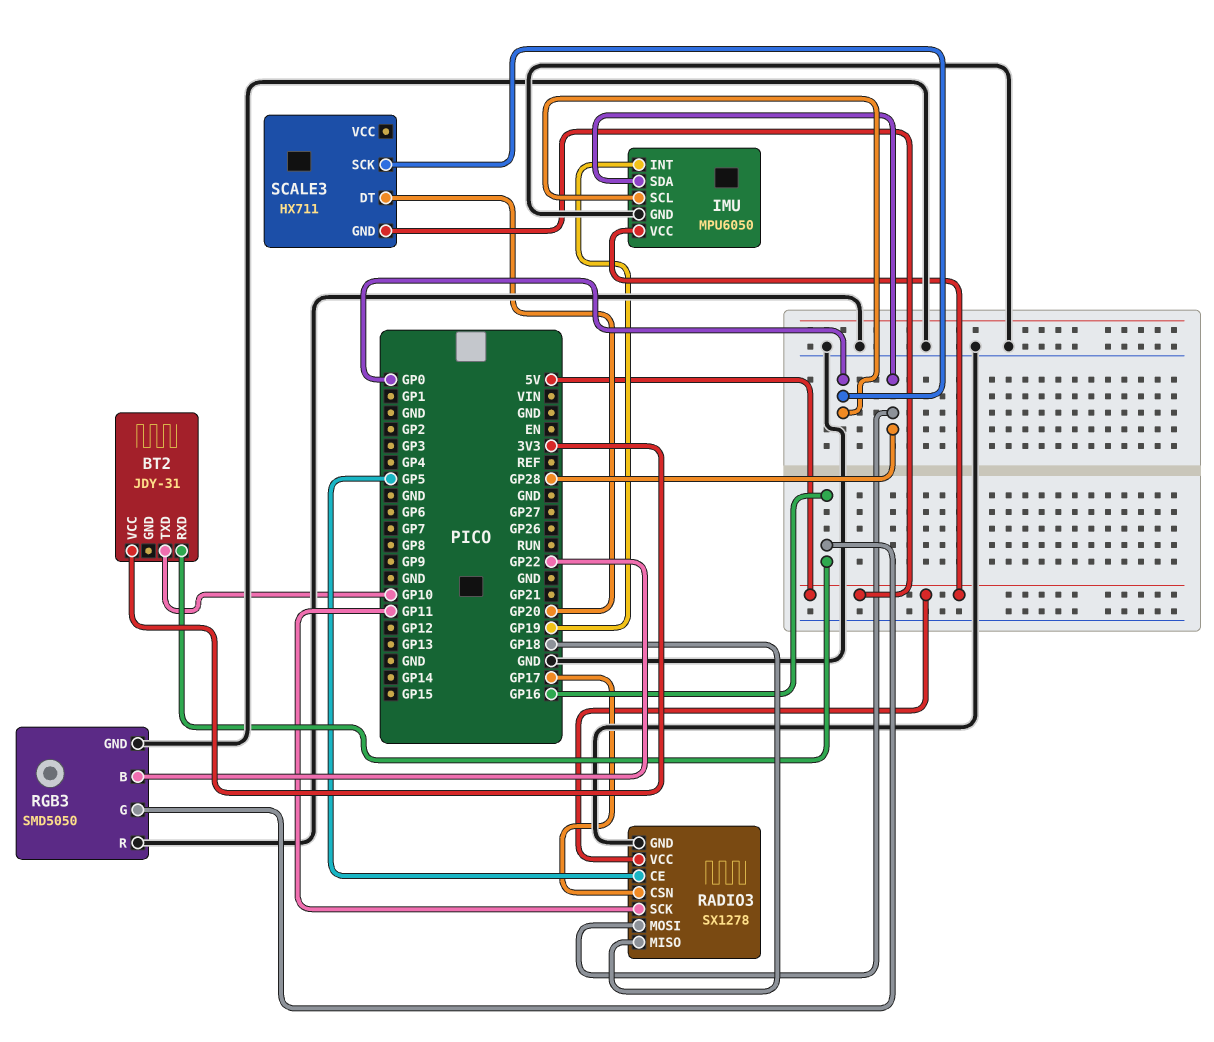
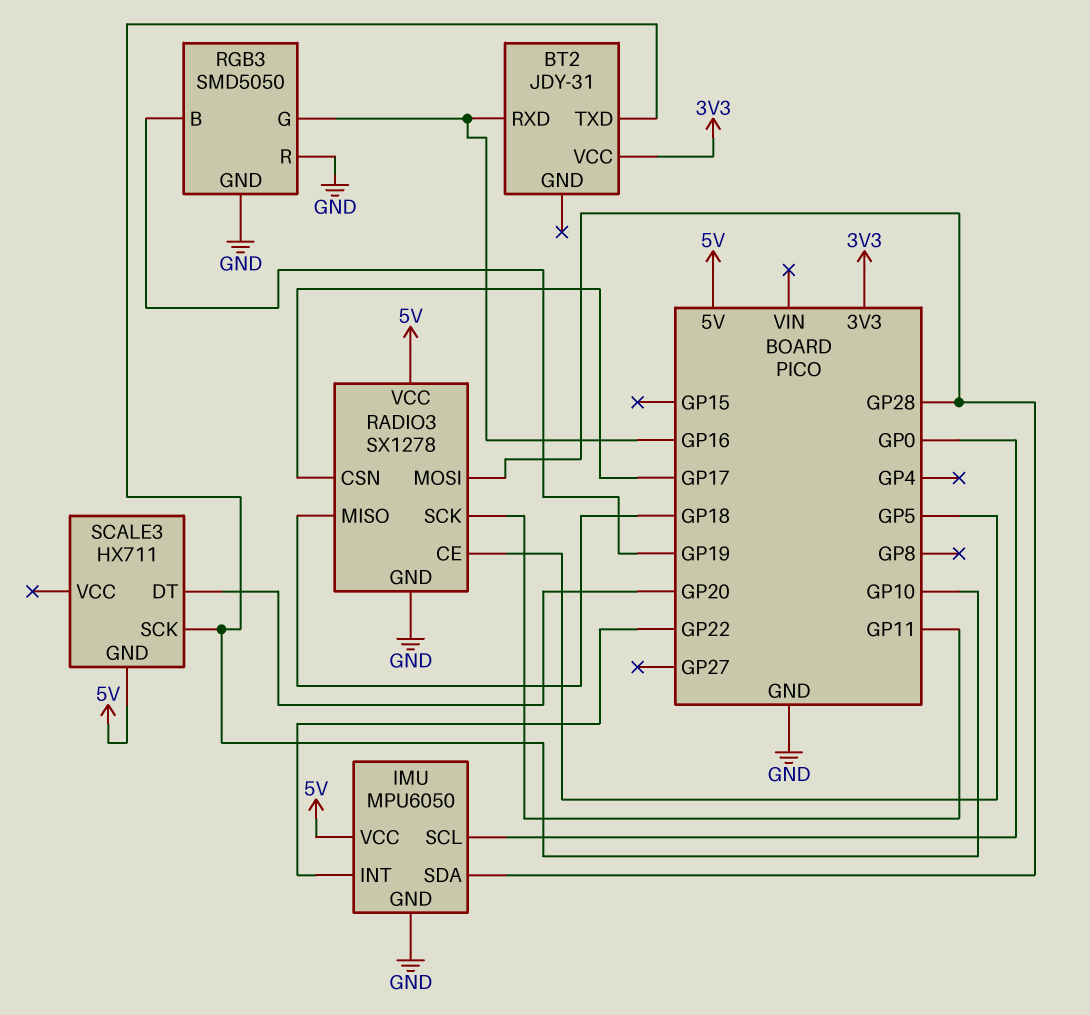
IMU pin INT: GP19 -> GP22
RGB3 pin B: GP22 -> GP19
SCALE3 pin SCK: GP0 -> GP10

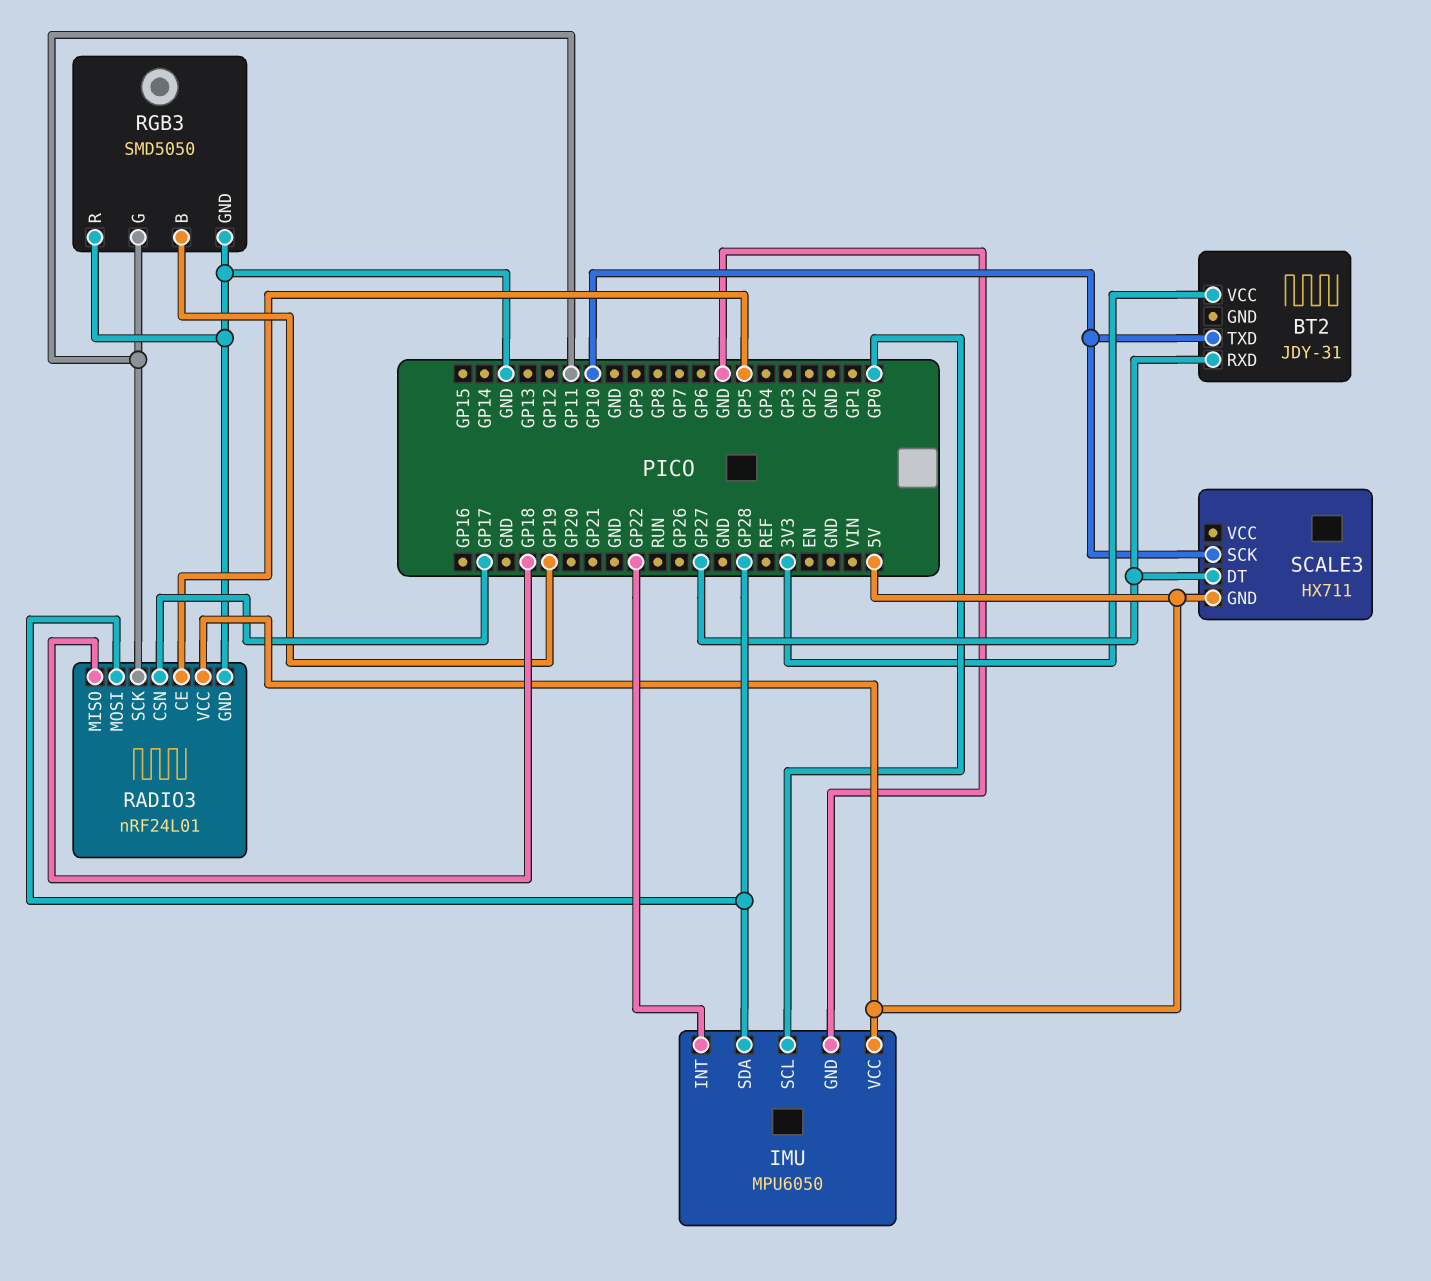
BT2 pin RXD: GP16 -> GP27
RADIO3: SX1278 -> nRF24L01
RGB3 pin G: GP16 -> GP11
SCALE3 pin DT: GP20 -> GP27

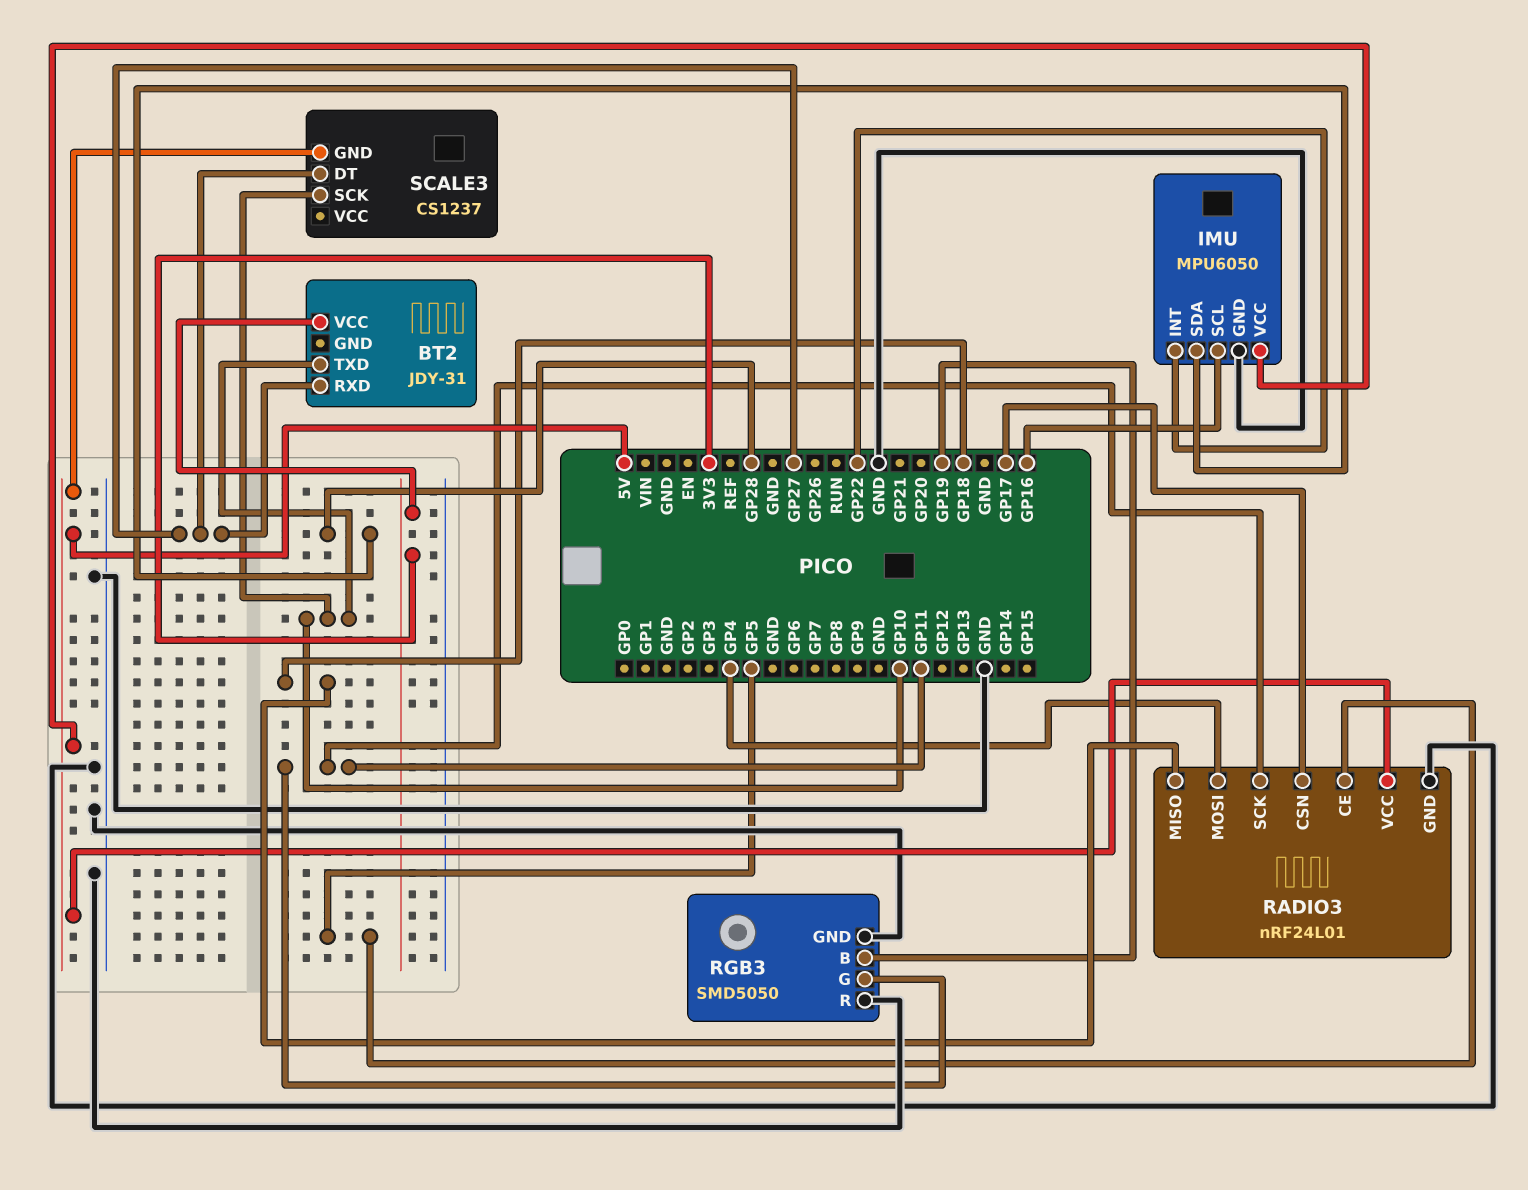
IMU pin SCL: GP0 -> GP16
RADIO3 pin MOSI: GP28 -> GP4
SCALE3: HX711 -> CS1237

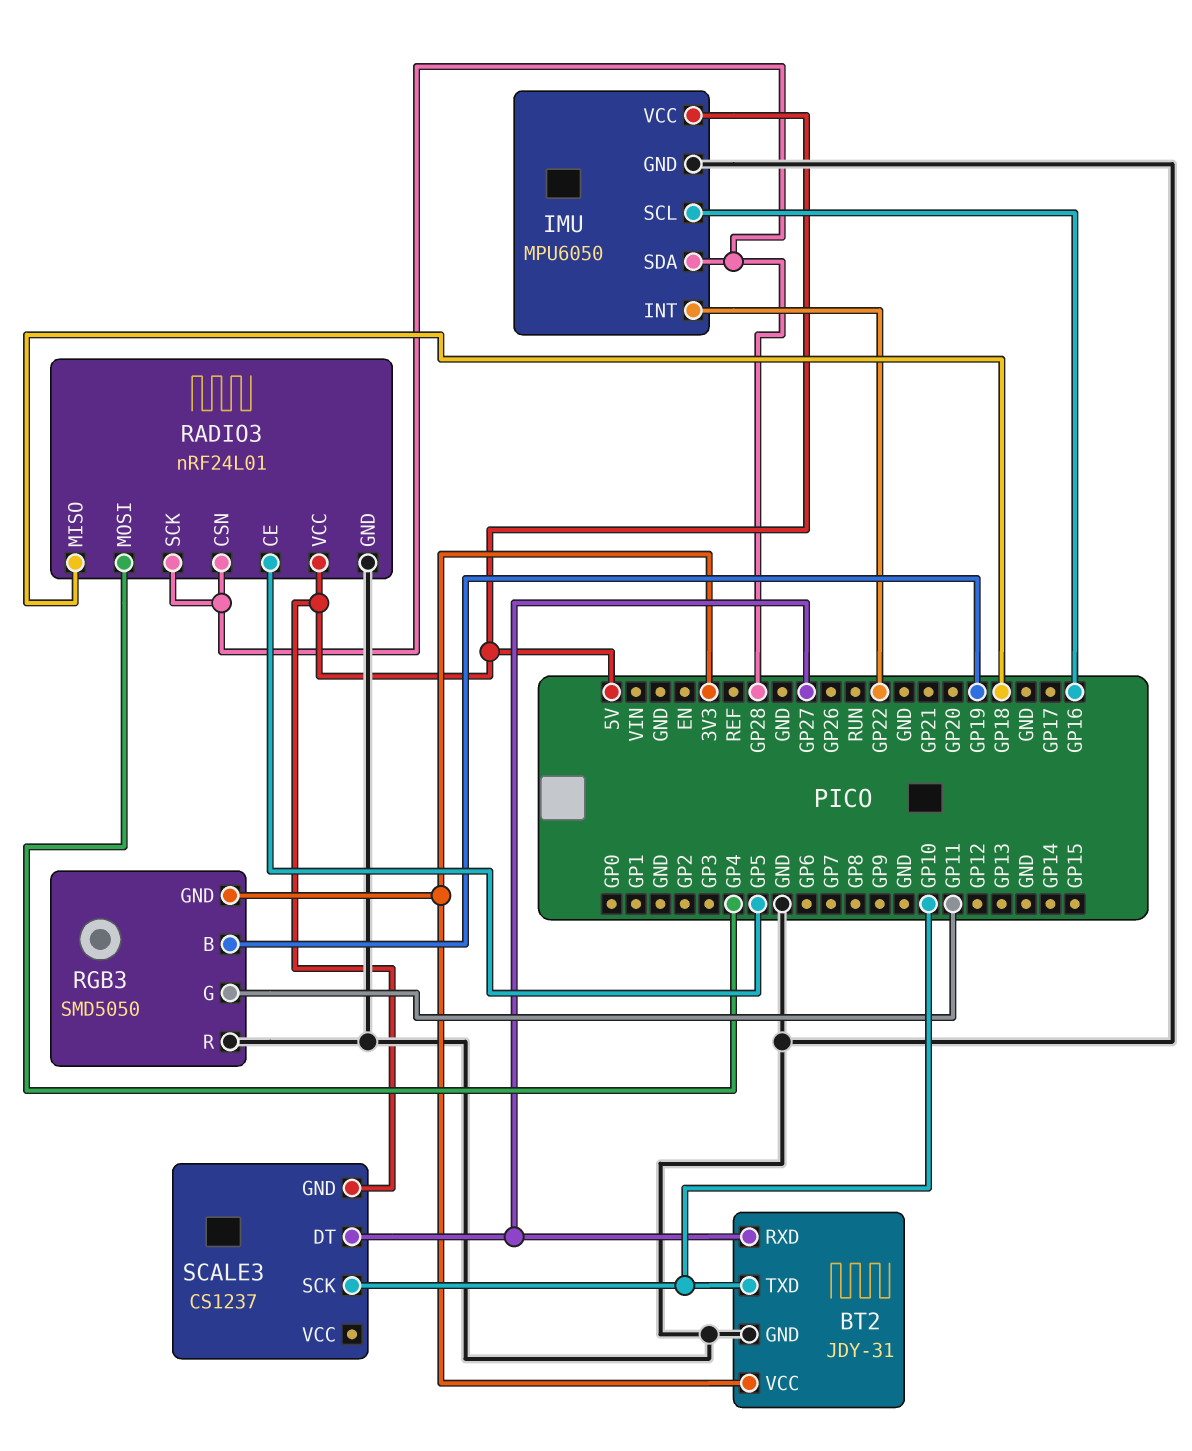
BT2 pin GND: none -> GND
RADIO3 pin CSN: GP17 -> GP28
RADIO3 pin SCK: GP11 -> GP28
RGB3 pin GND: GND -> 3V3

